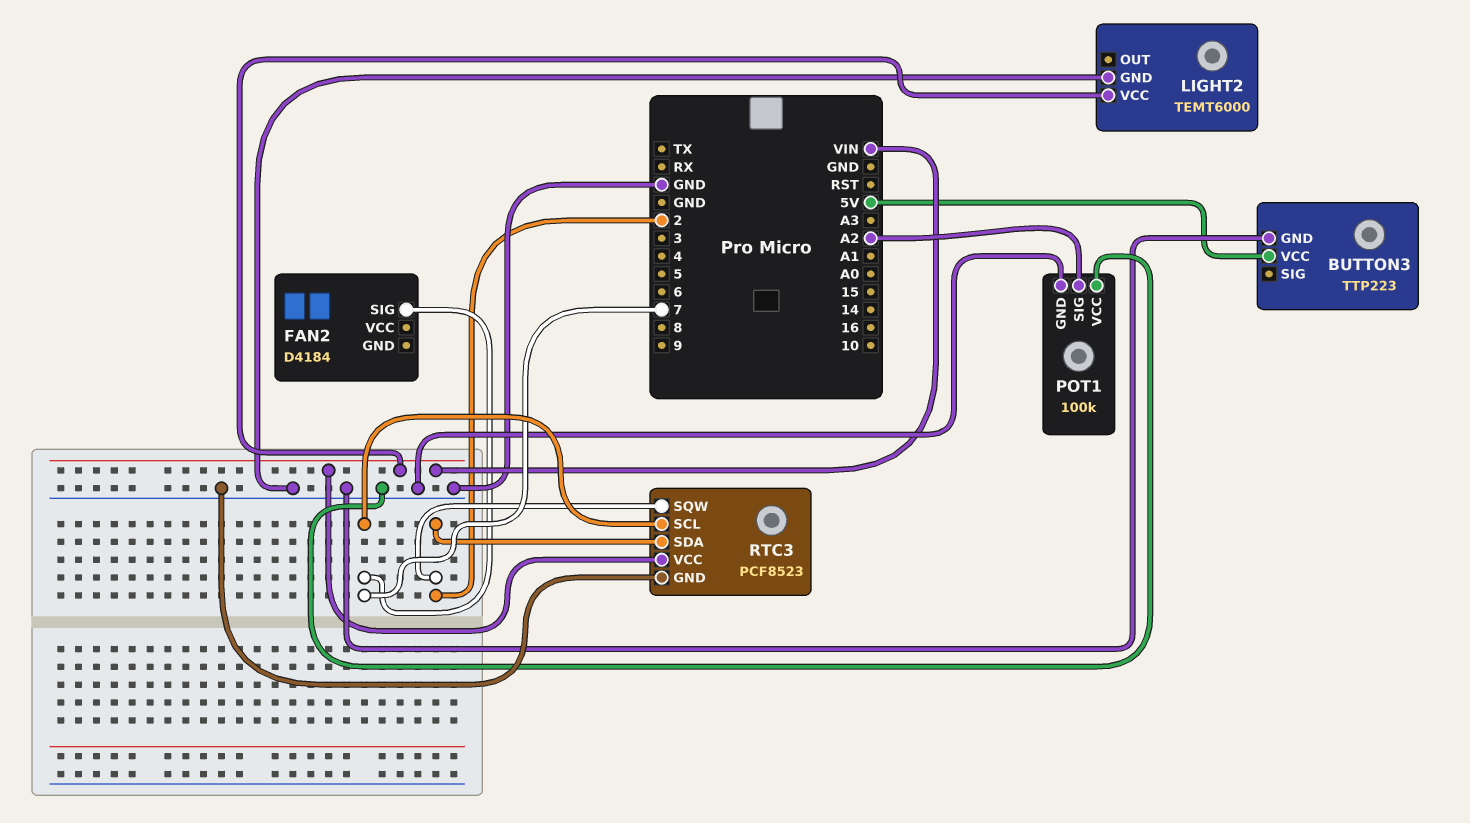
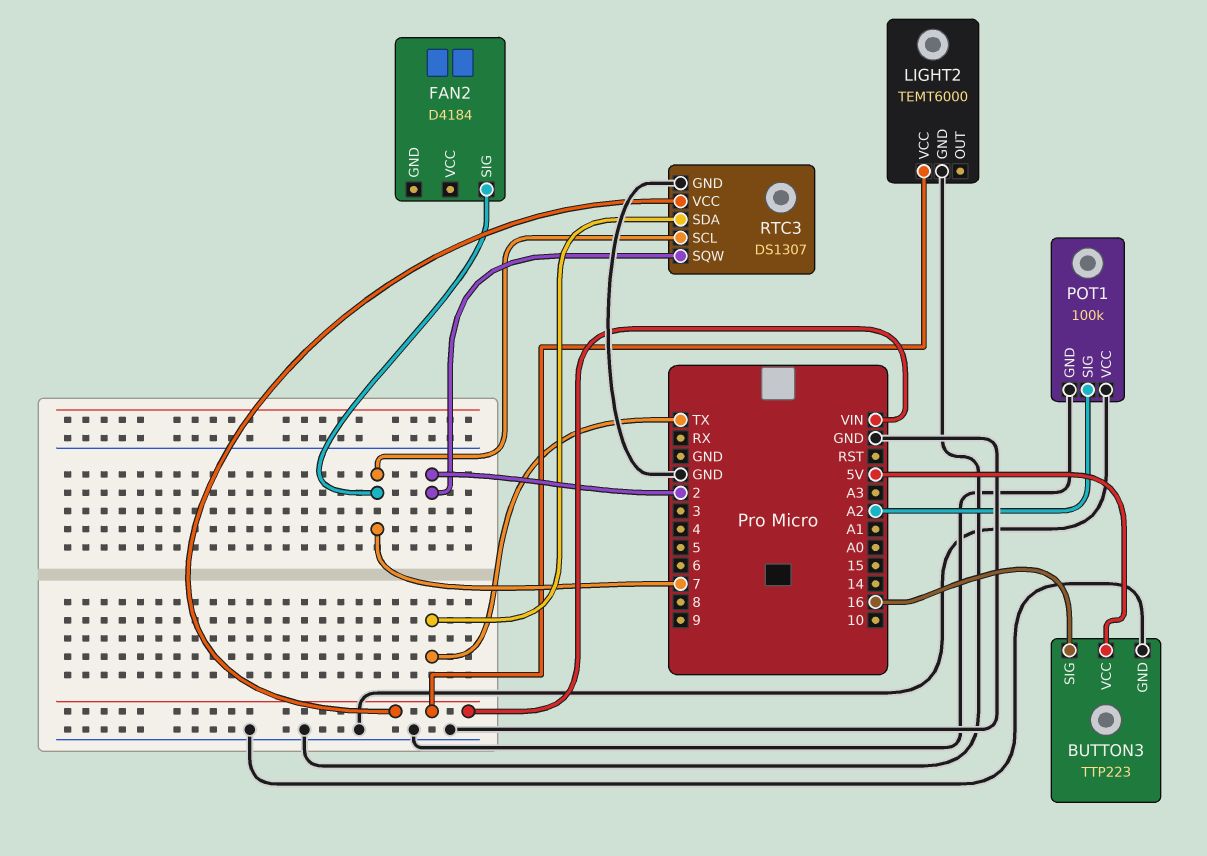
BUTTON3 pin SIG: none -> 16
RTC3: PCF8523 -> DS1307
RTC3 pin SDA: 2 -> TX

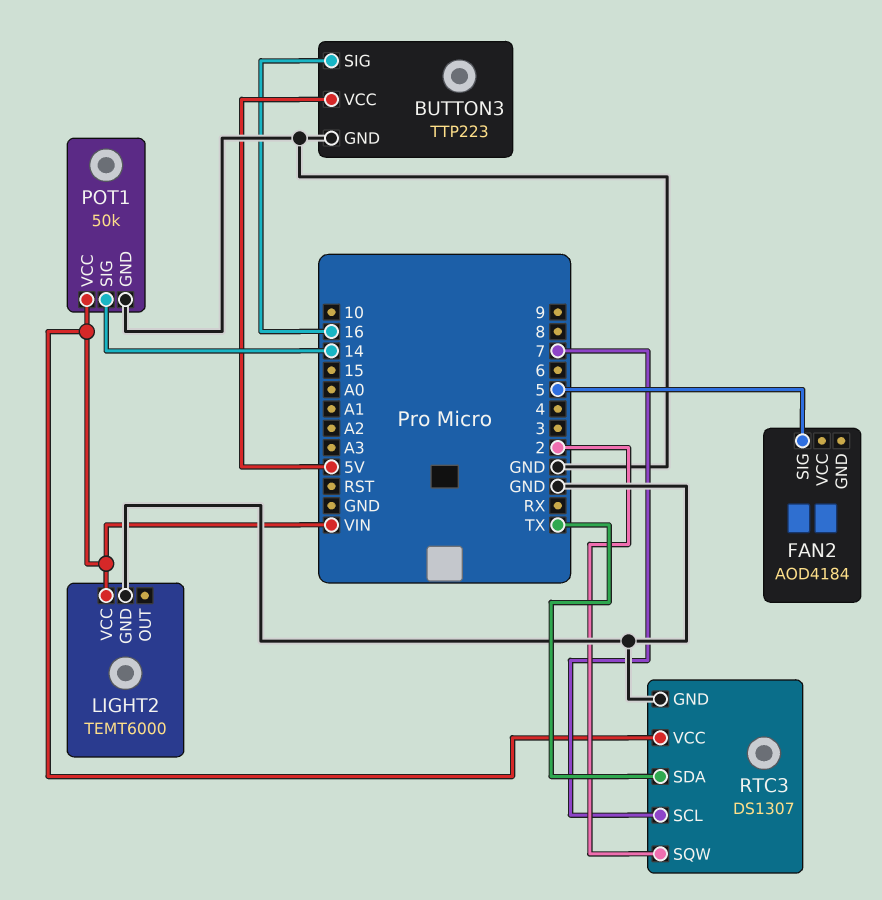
FAN2: D4184 -> AOD4184
FAN2 pin SIG: 7 -> 5
POT1: 100k -> 50k
POT1 pin SIG: A2 -> 14
POT1 pin VCC: GND -> VIN

